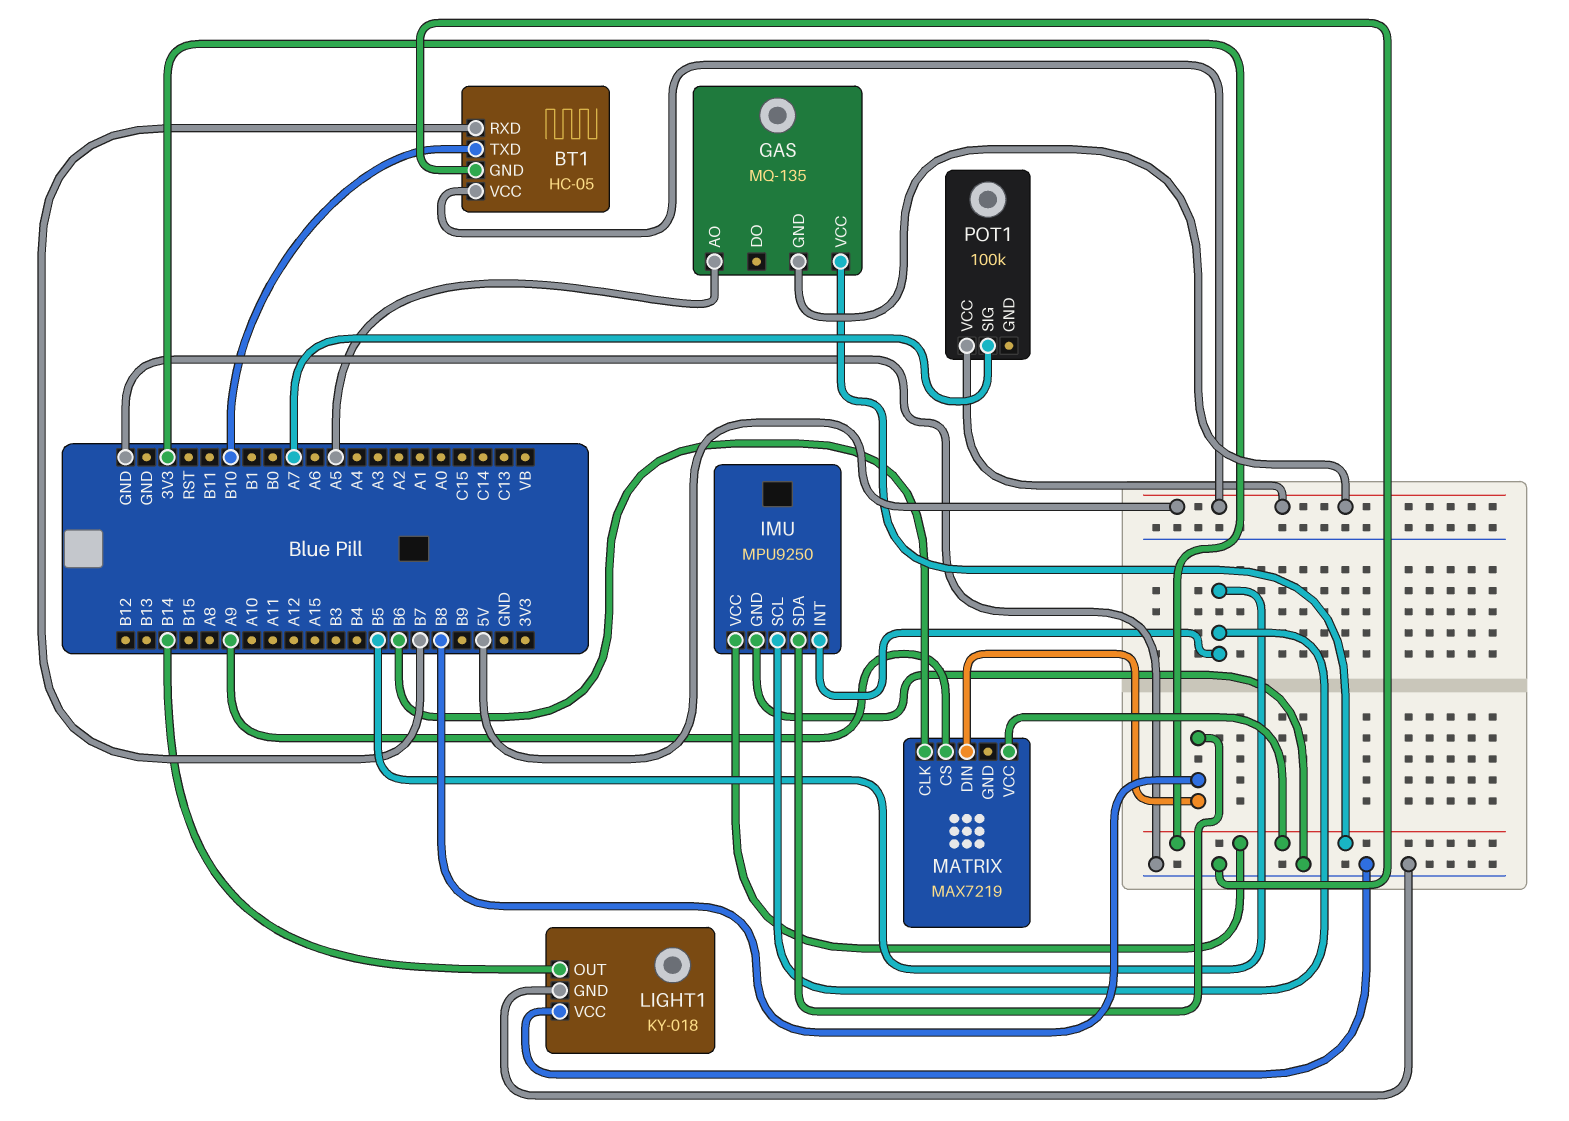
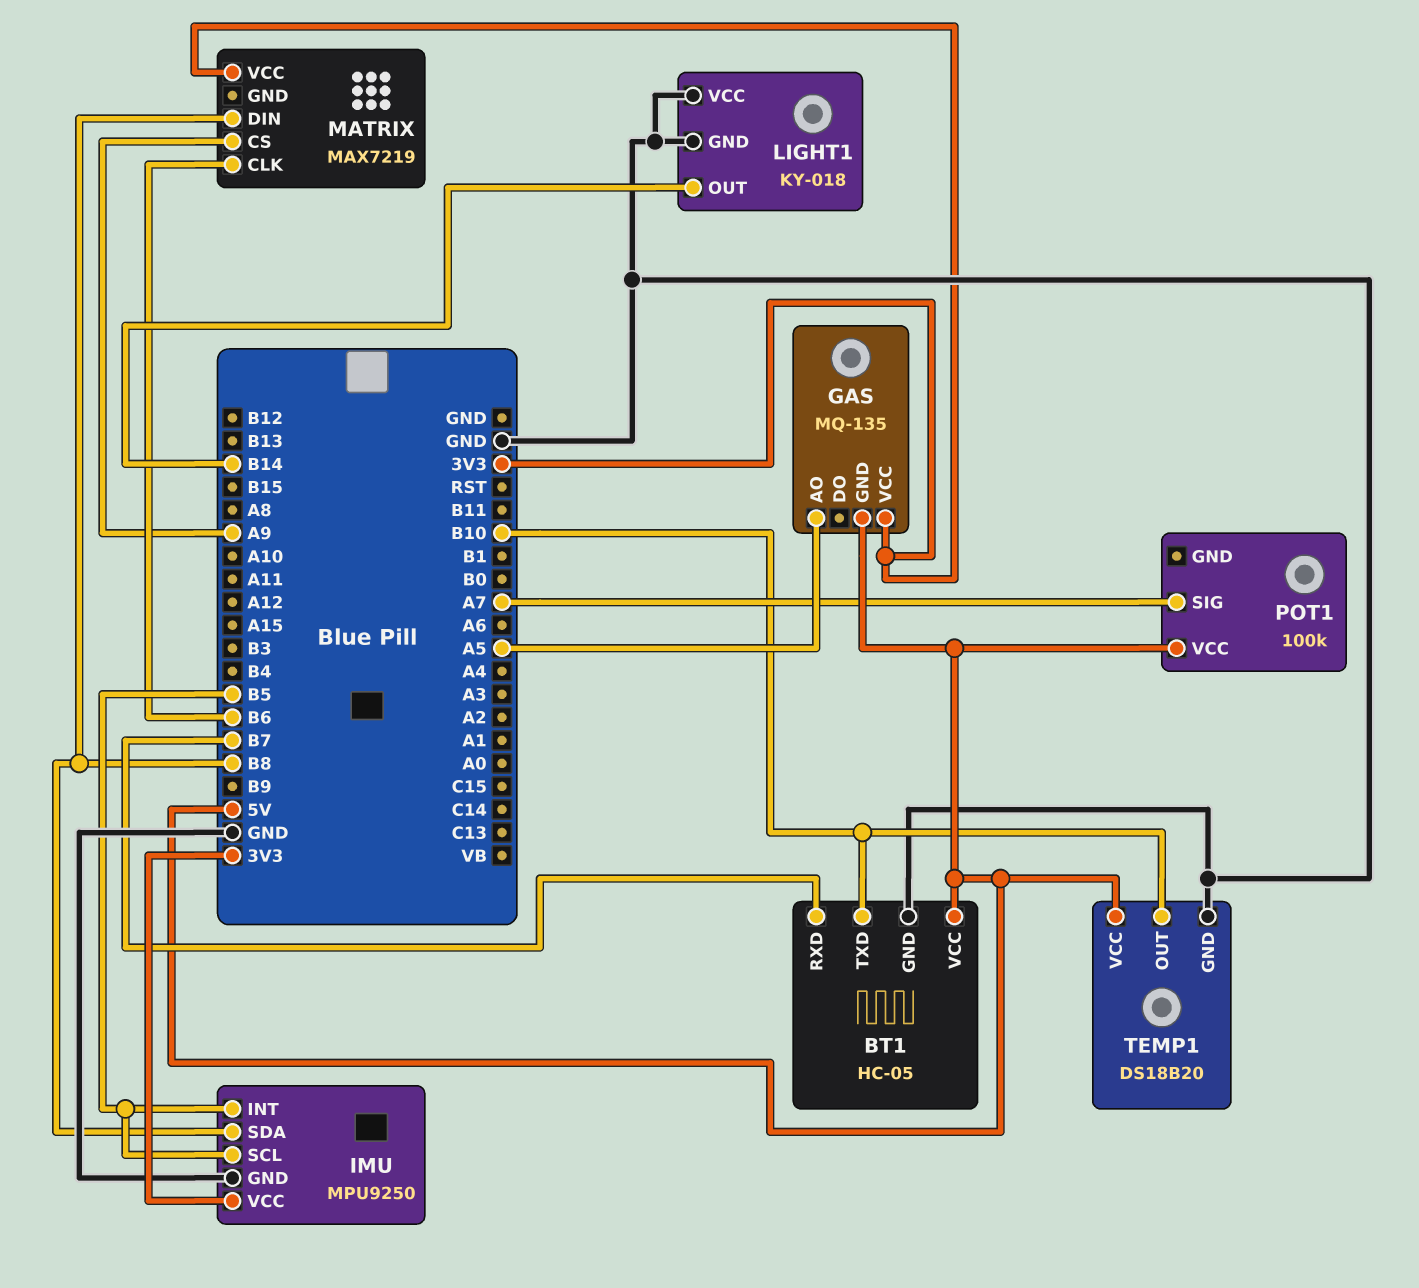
TEMP1: none -> DS18B20
TEMP1 pin GND: none -> GND
TEMP1 pin OUT: none -> B10
TEMP1 pin VCC: none -> 5V

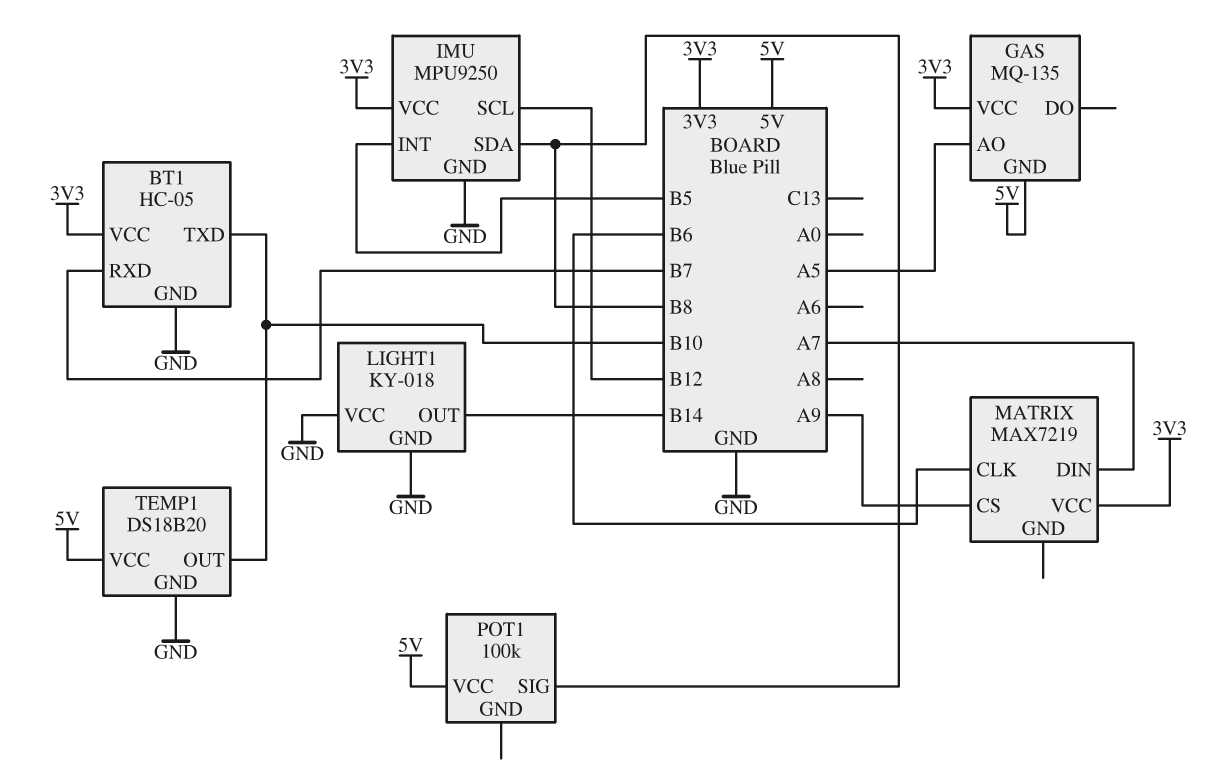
BT1 pin VCC: 5V -> 3V3
IMU pin SCL: B5 -> B12
MATRIX pin DIN: B8 -> A7
POT1 pin SIG: A7 -> B8

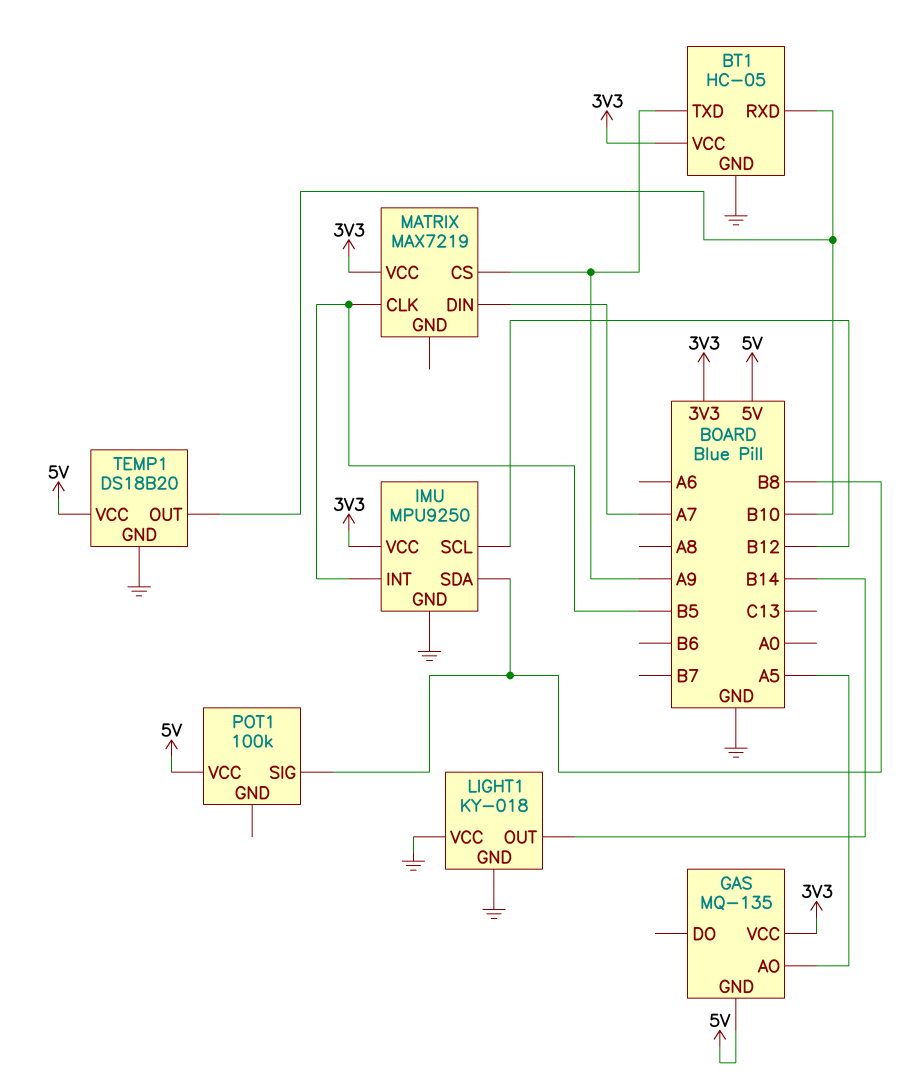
BT1 pin RXD: B7 -> B10
BT1 pin TXD: B10 -> A9
MATRIX pin CLK: B6 -> B5

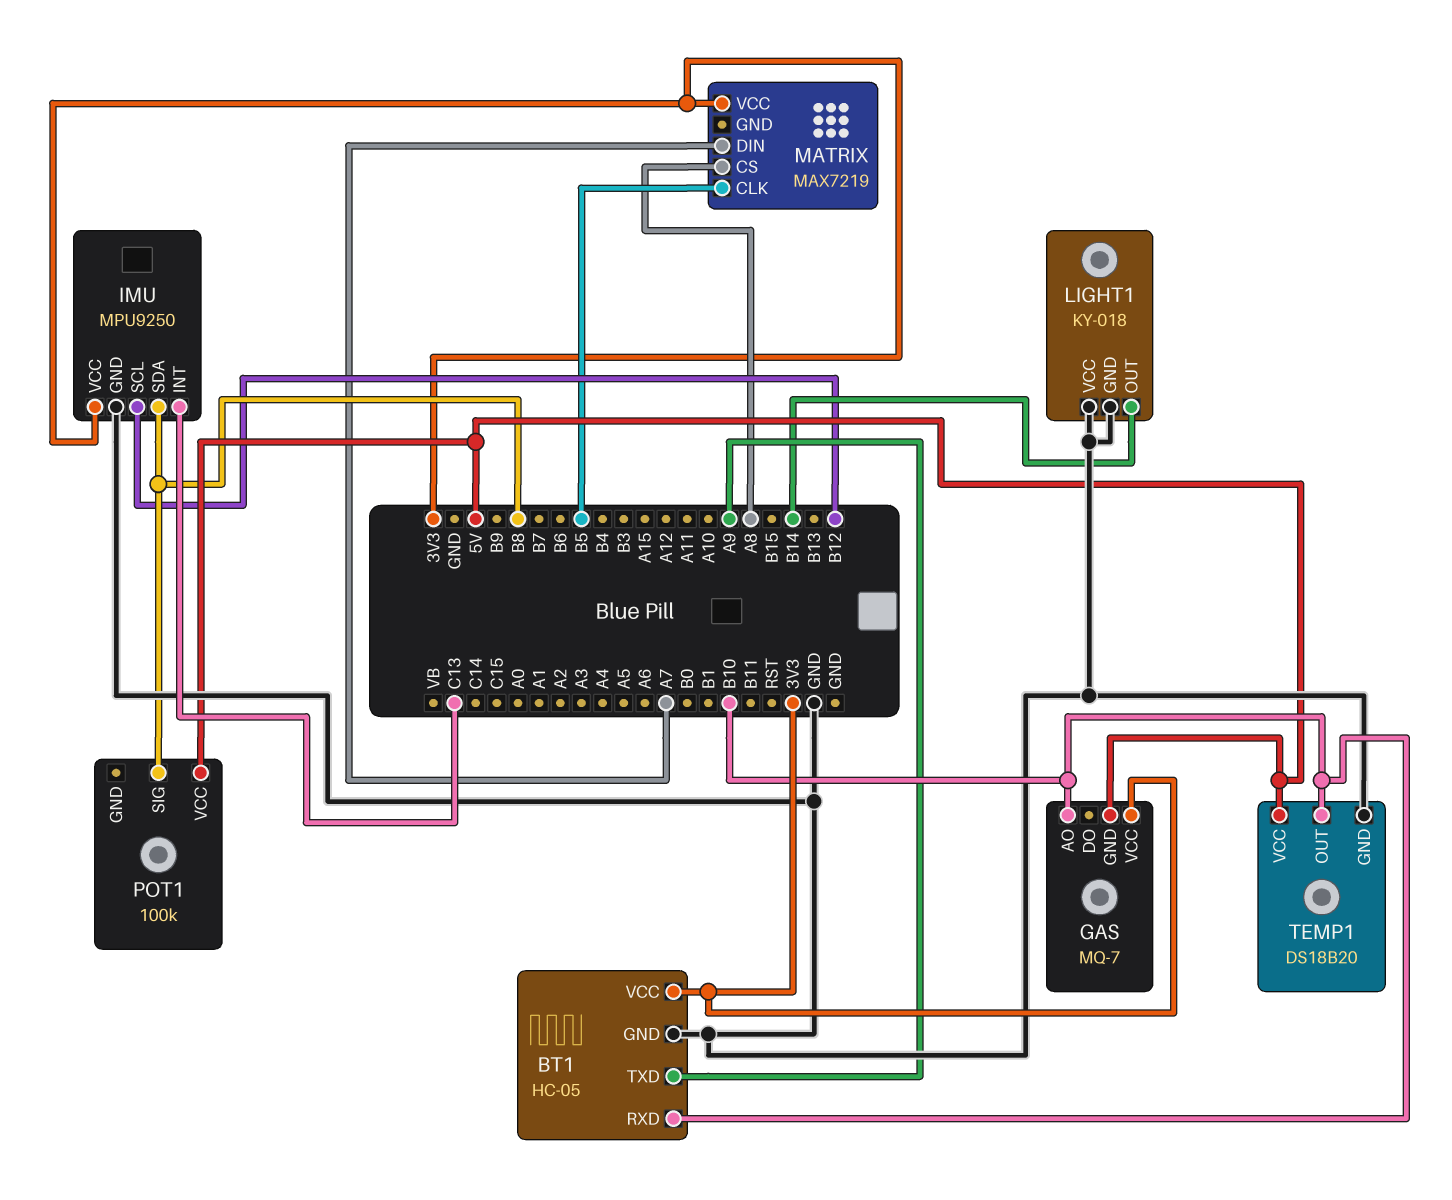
GAS: MQ-135 -> MQ-7
GAS pin AO: A5 -> B10
IMU pin INT: B5 -> C13
MATRIX pin CS: A9 -> A8

